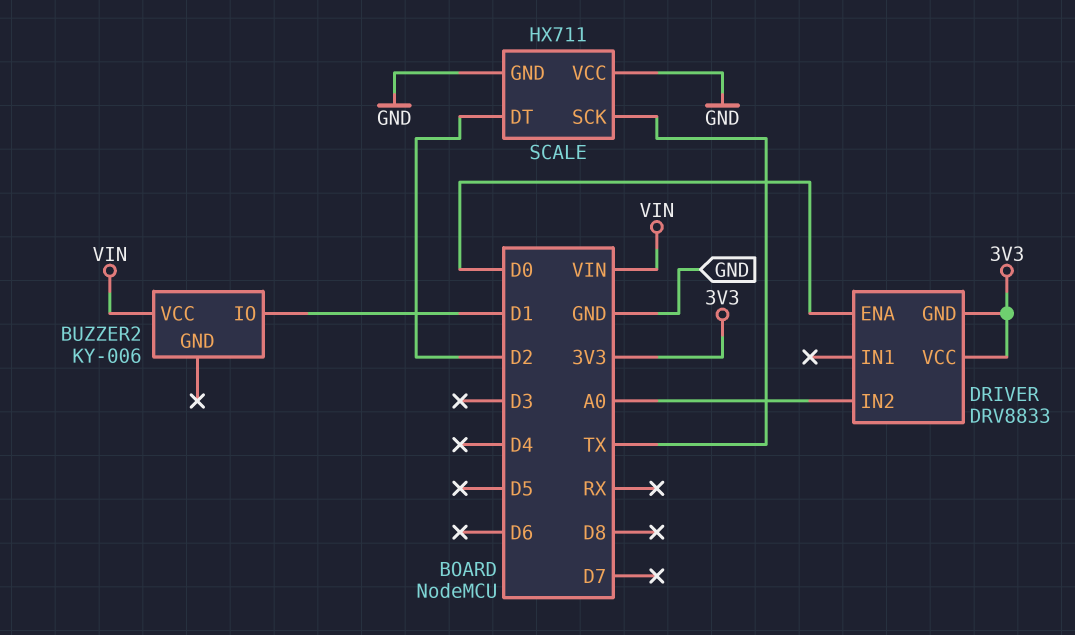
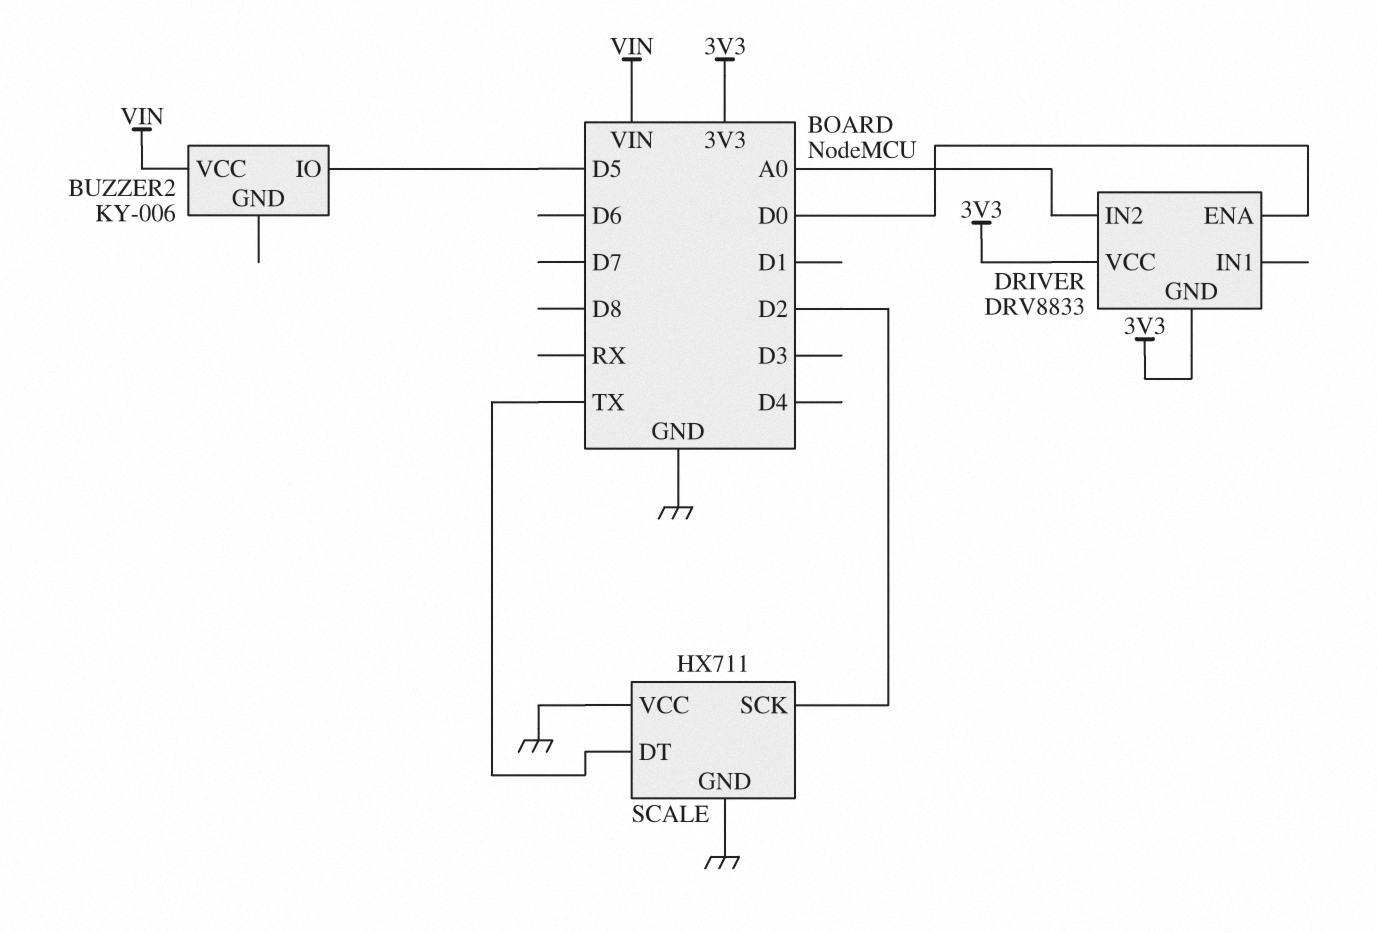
BUZZER2 pin IO: D1 -> D5
SCALE pin DT: D2 -> TX
SCALE pin SCK: TX -> D2

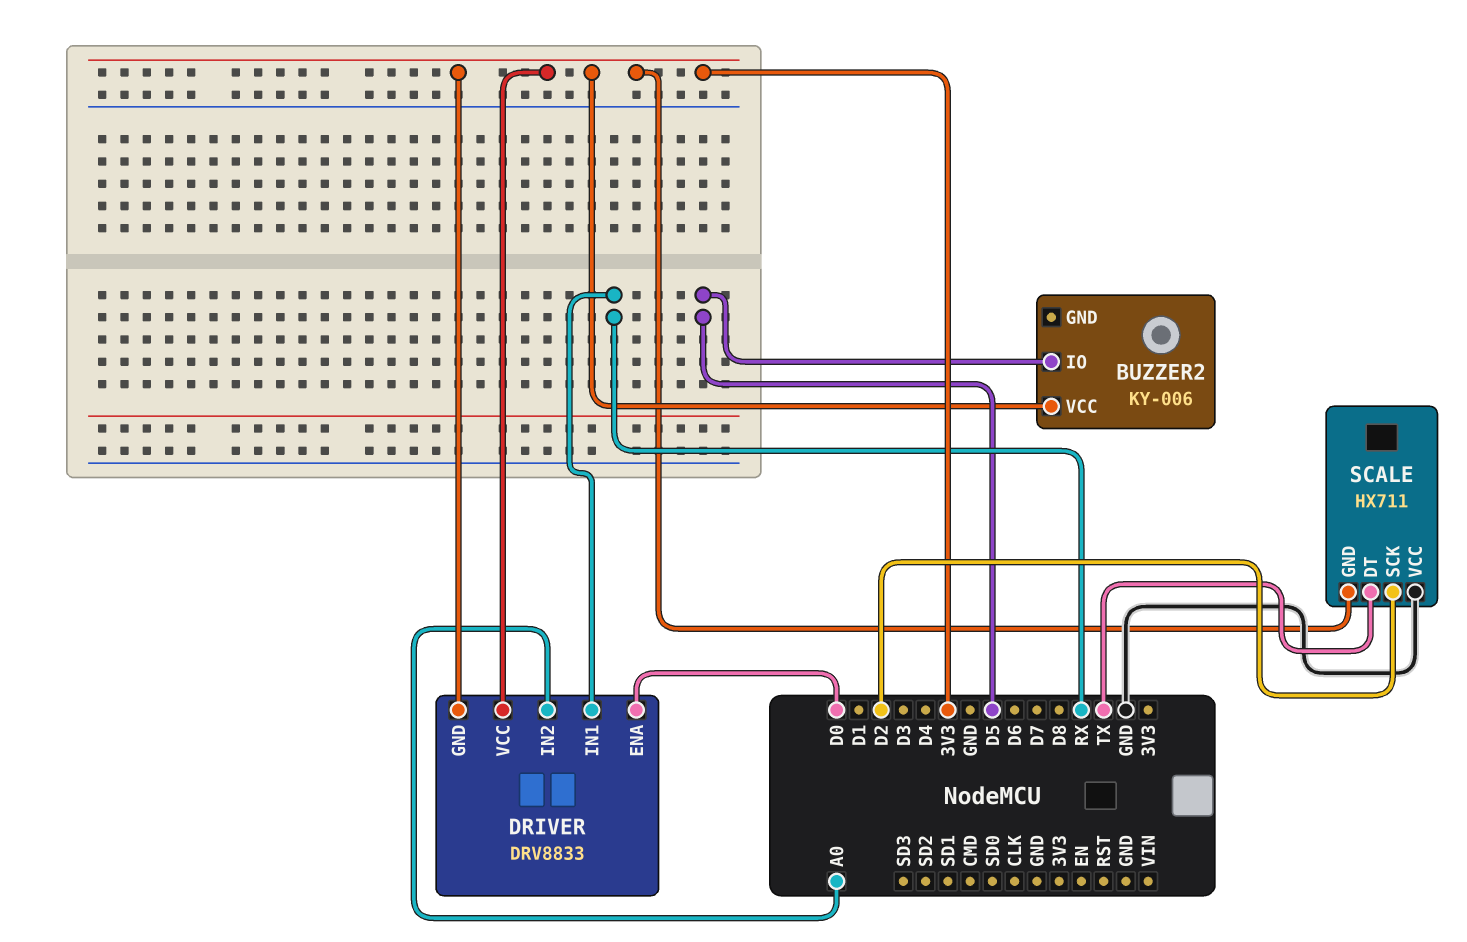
BUZZER2 pin VCC: VIN -> 3V3
DRIVER pin IN1: none -> RX
SCALE pin GND: GND -> 3V3

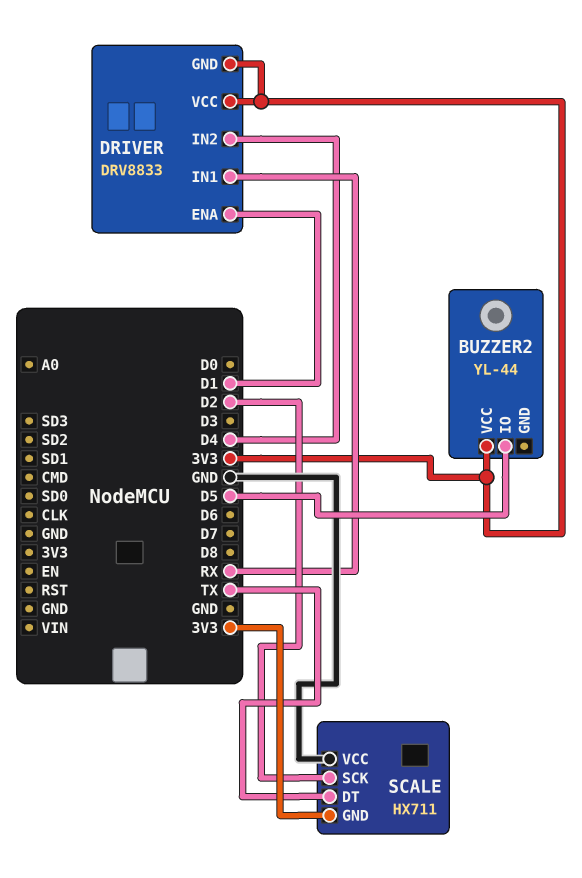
BUZZER2: KY-006 -> YL-44
DRIVER pin ENA: D0 -> D1
DRIVER pin IN2: A0 -> D4

